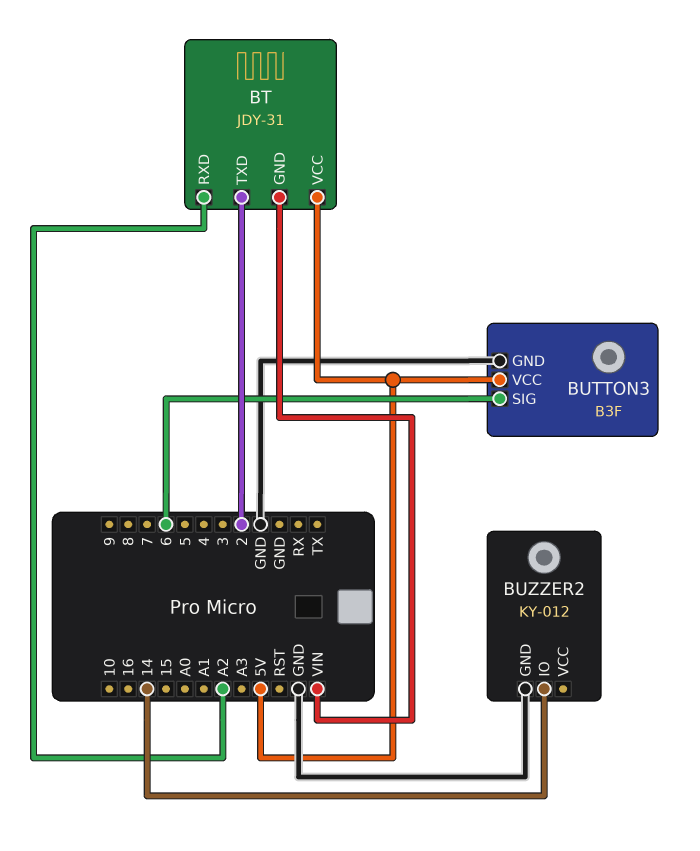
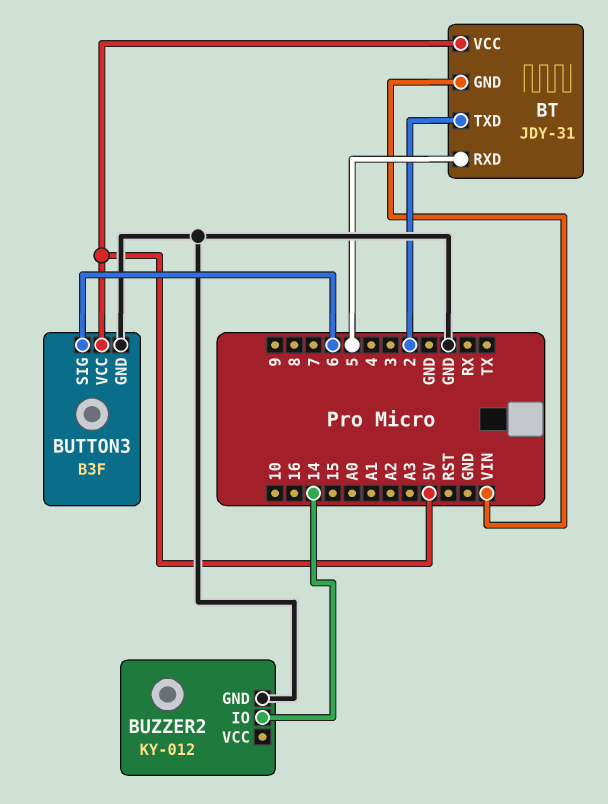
BT pin RXD: A2 -> 5

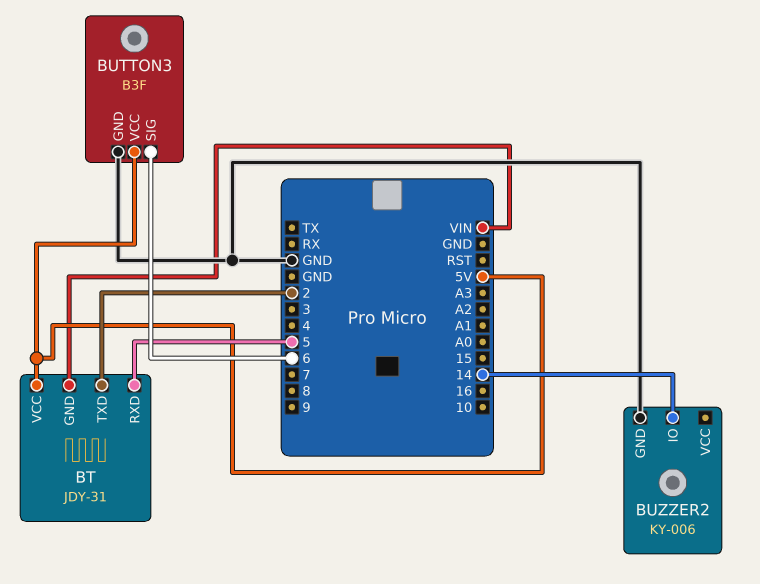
BUZZER2: KY-012 -> KY-006

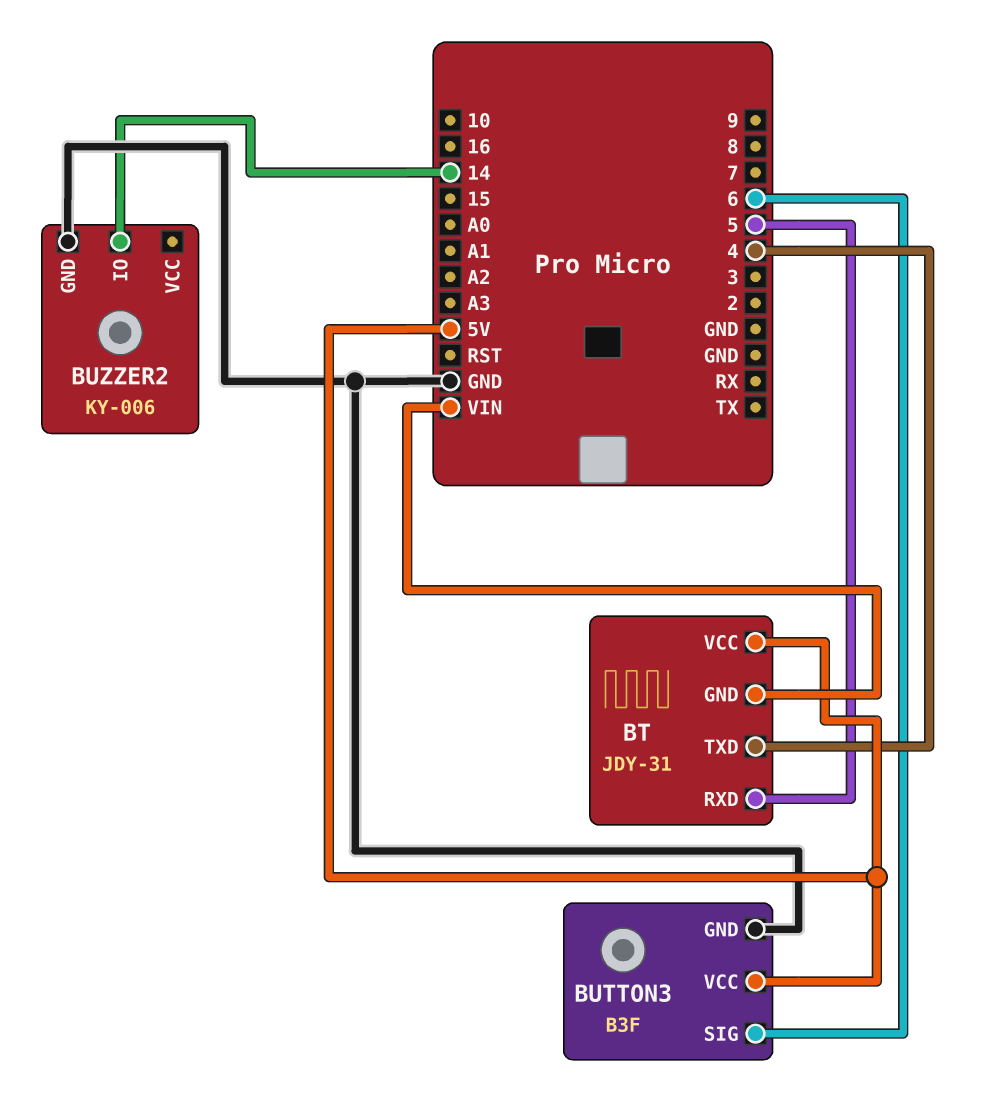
BT pin TXD: 2 -> 4

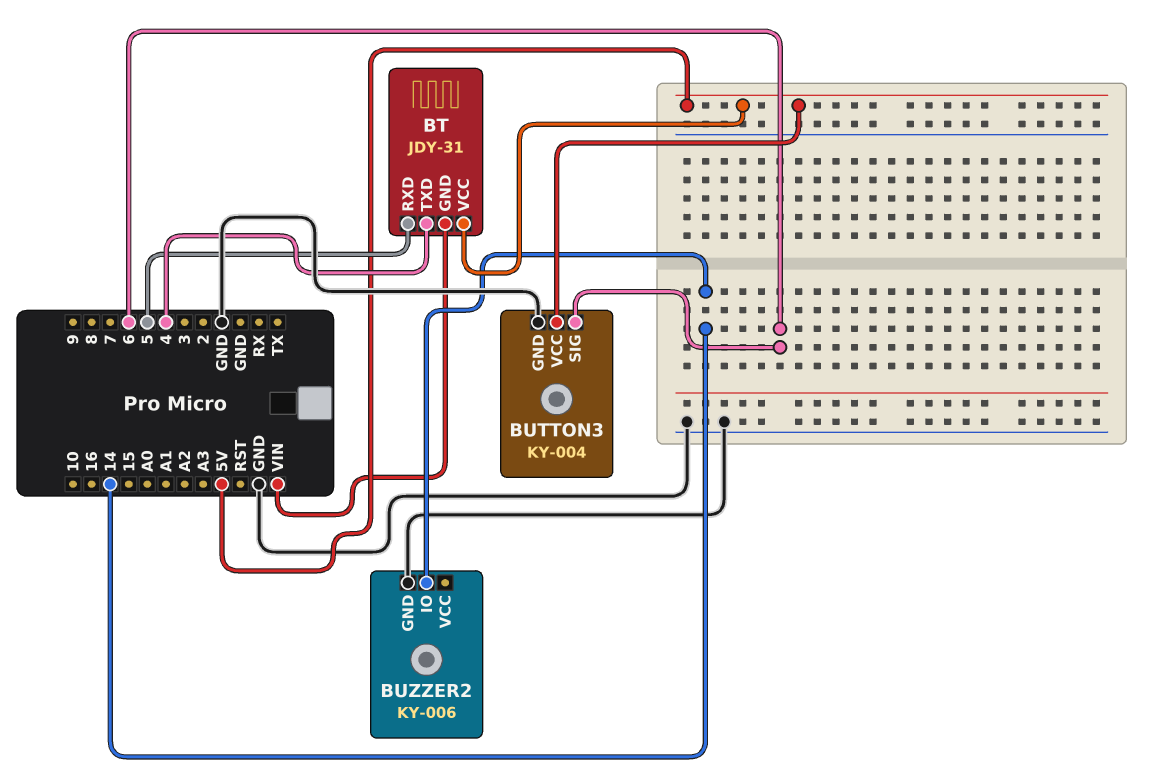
BUTTON3: B3F -> KY-004

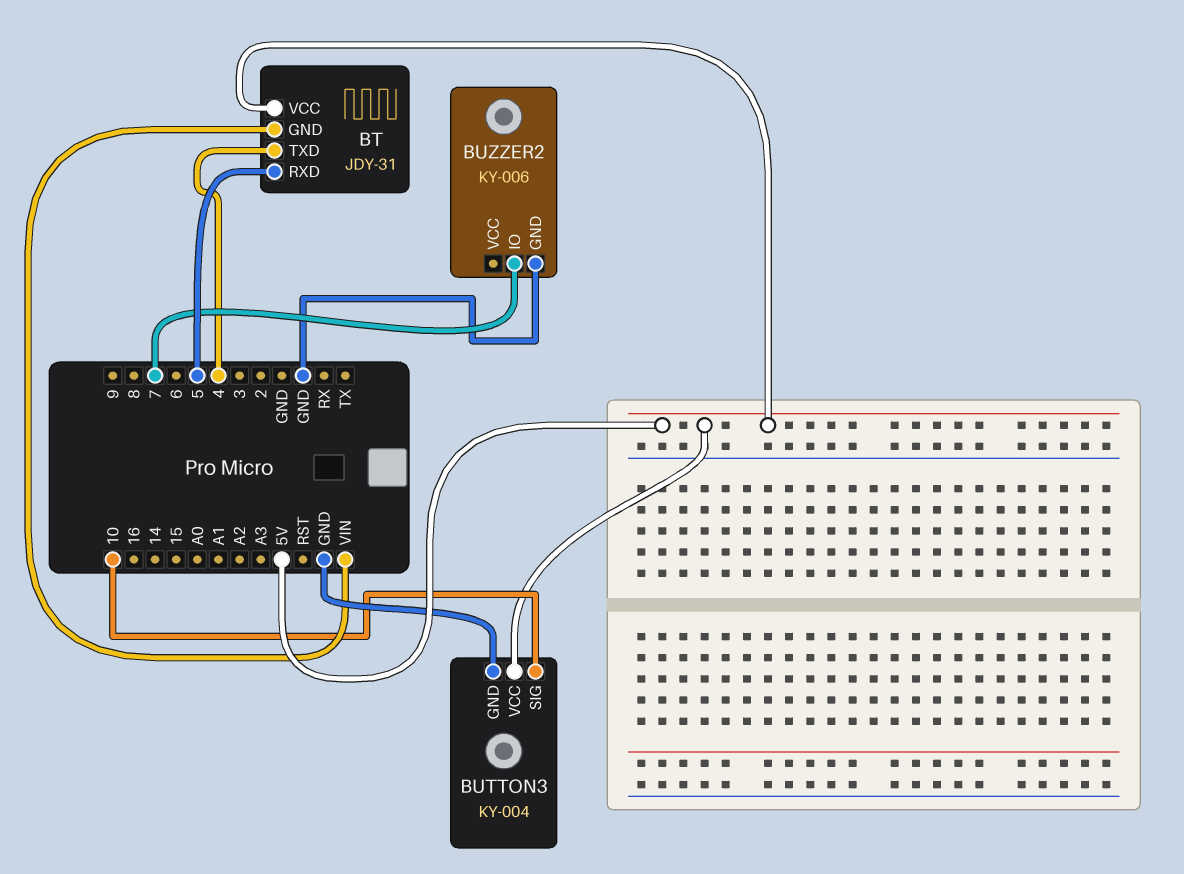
BUTTON3 pin SIG: 6 -> 10
BUZZER2 pin IO: 14 -> 7

